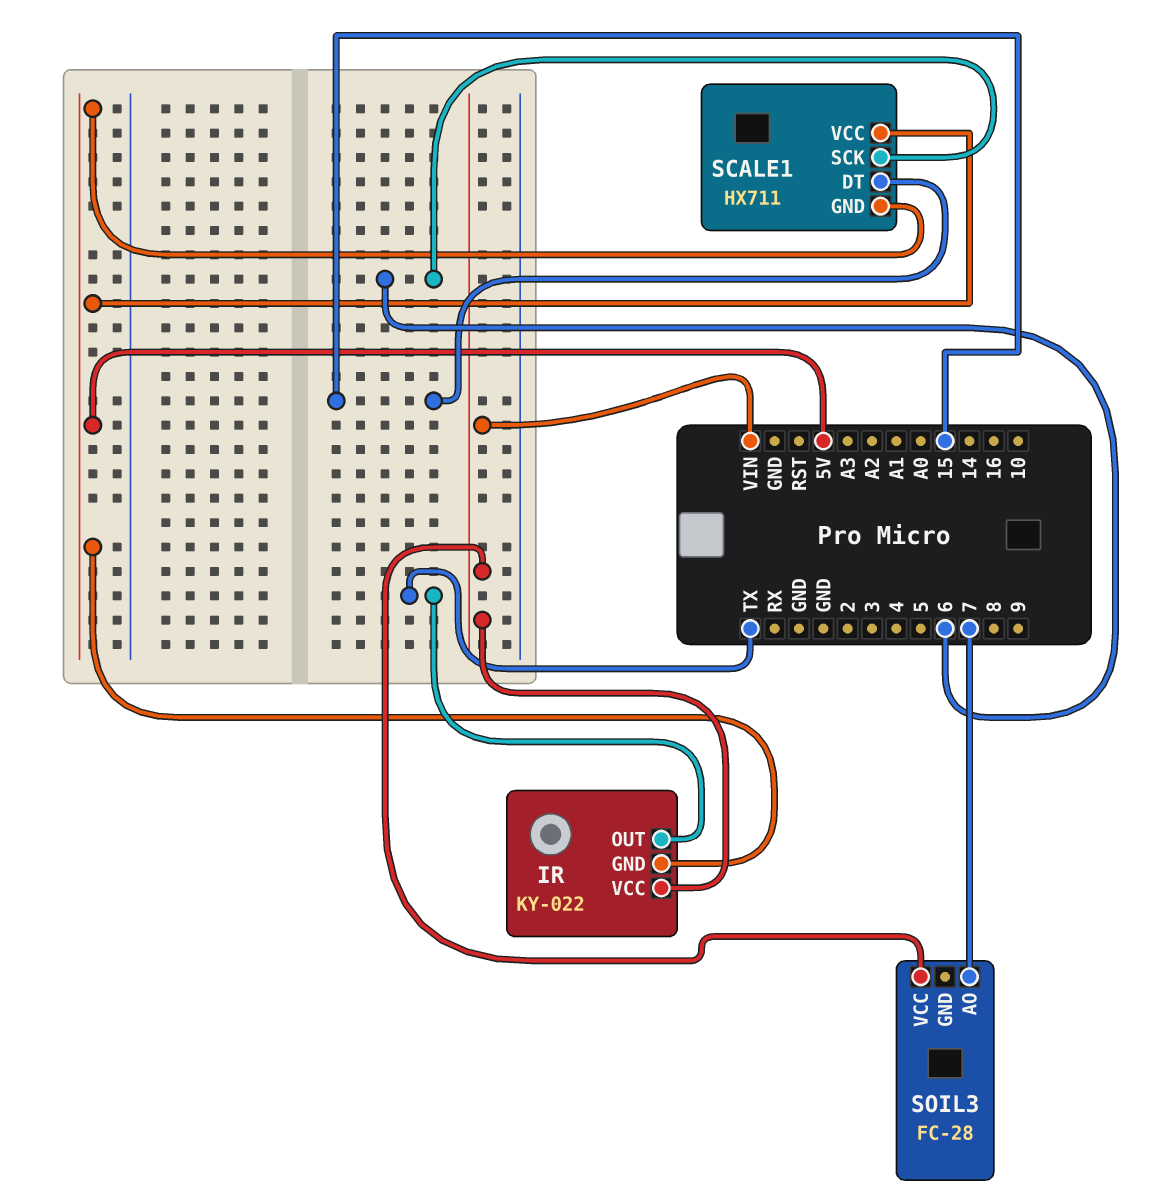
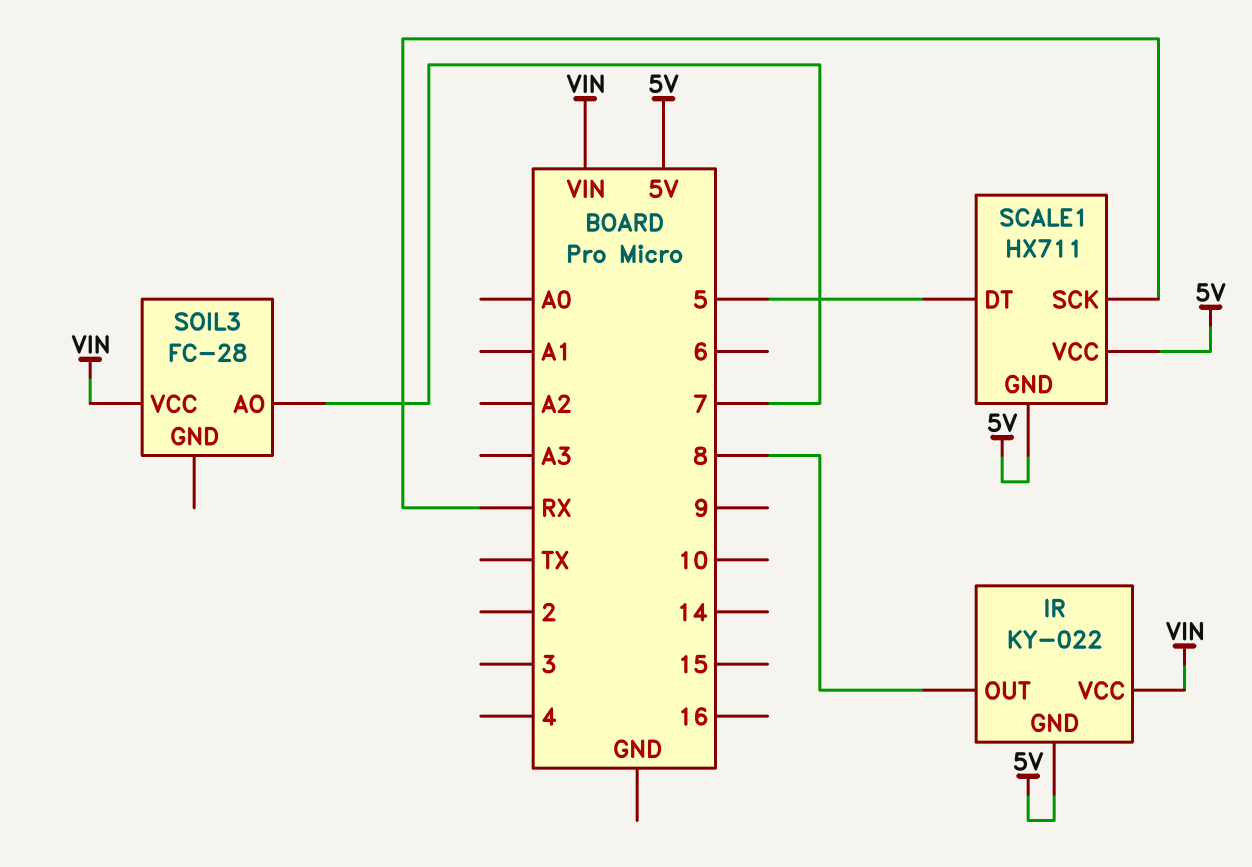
IR pin OUT: TX -> 8
SCALE1 pin DT: 15 -> 5
SCALE1 pin SCK: 6 -> RX

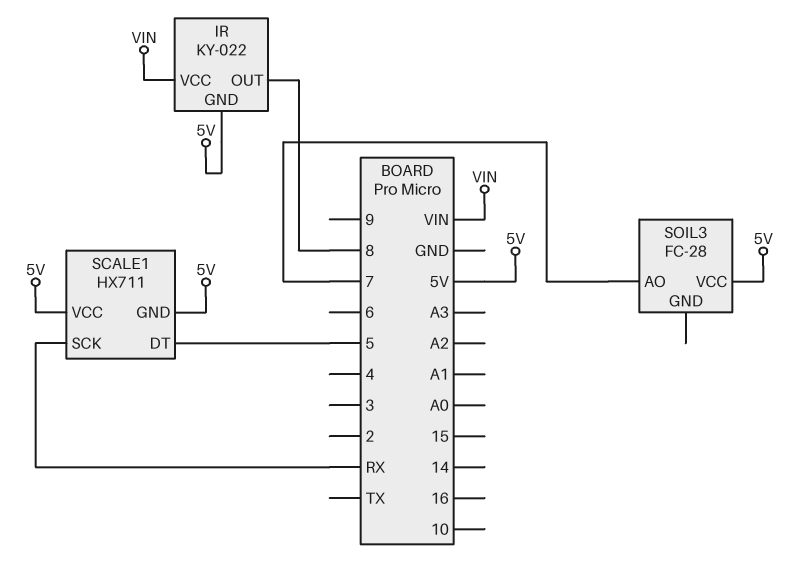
SOIL3 pin VCC: VIN -> 5V

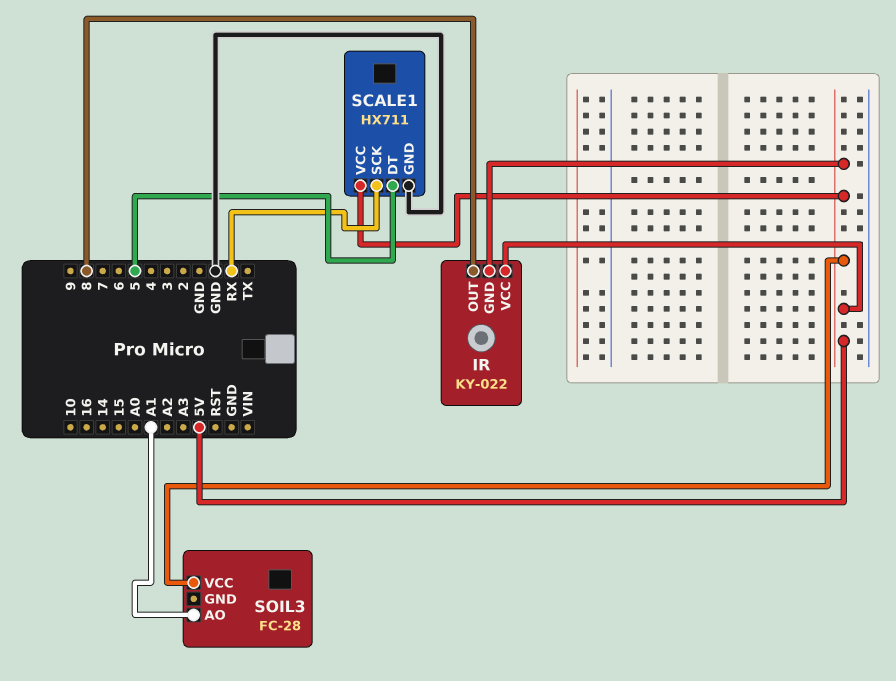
IR pin VCC: VIN -> 5V
SCALE1 pin GND: 5V -> GND
SOIL3 pin AO: 7 -> A1

